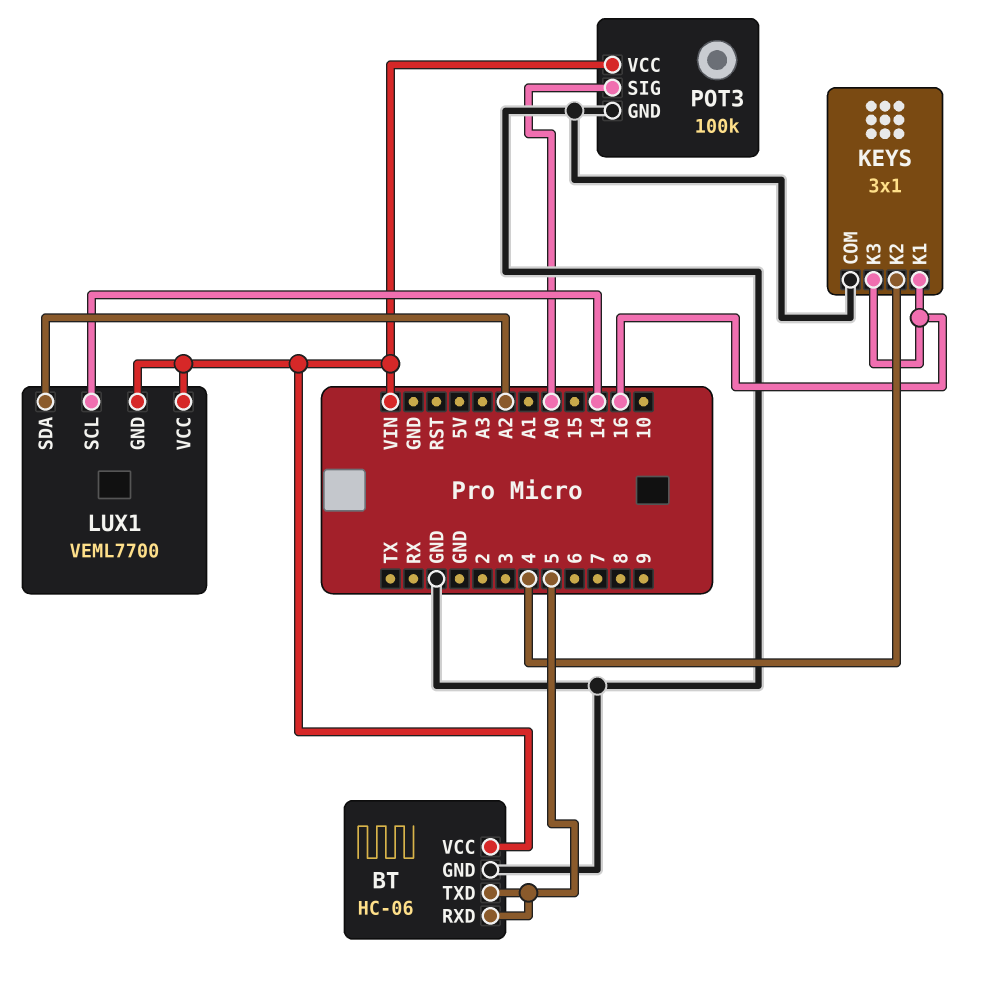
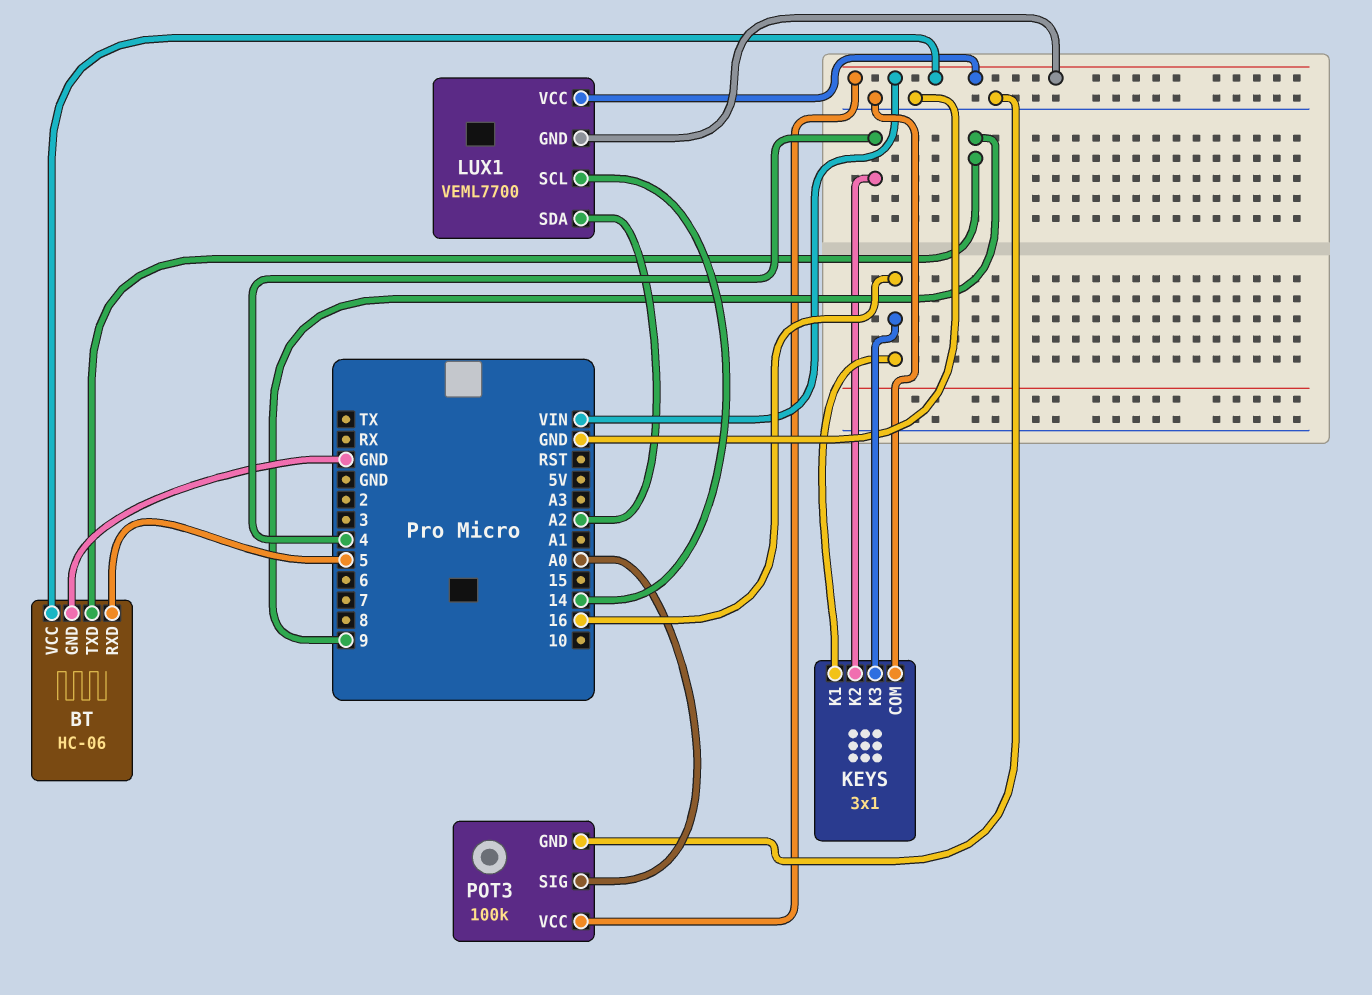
BT pin TXD: 5 -> 9

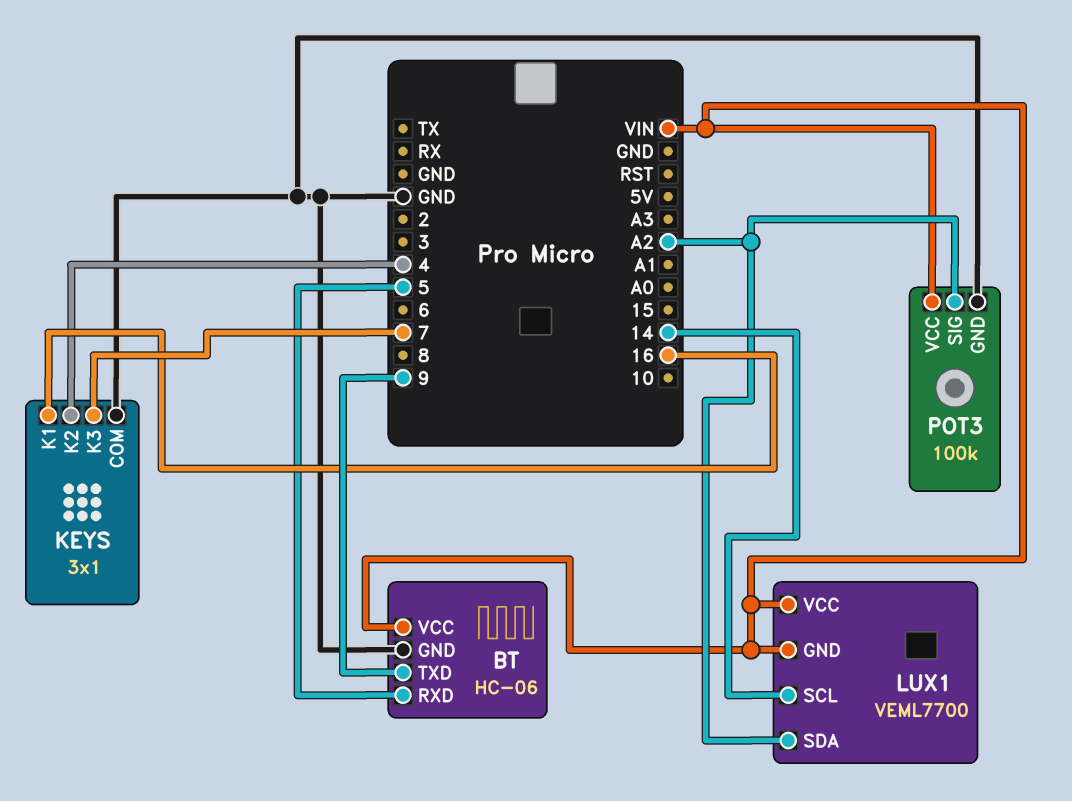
KEYS pin K3: 16 -> 7
POT3 pin SIG: A0 -> A2

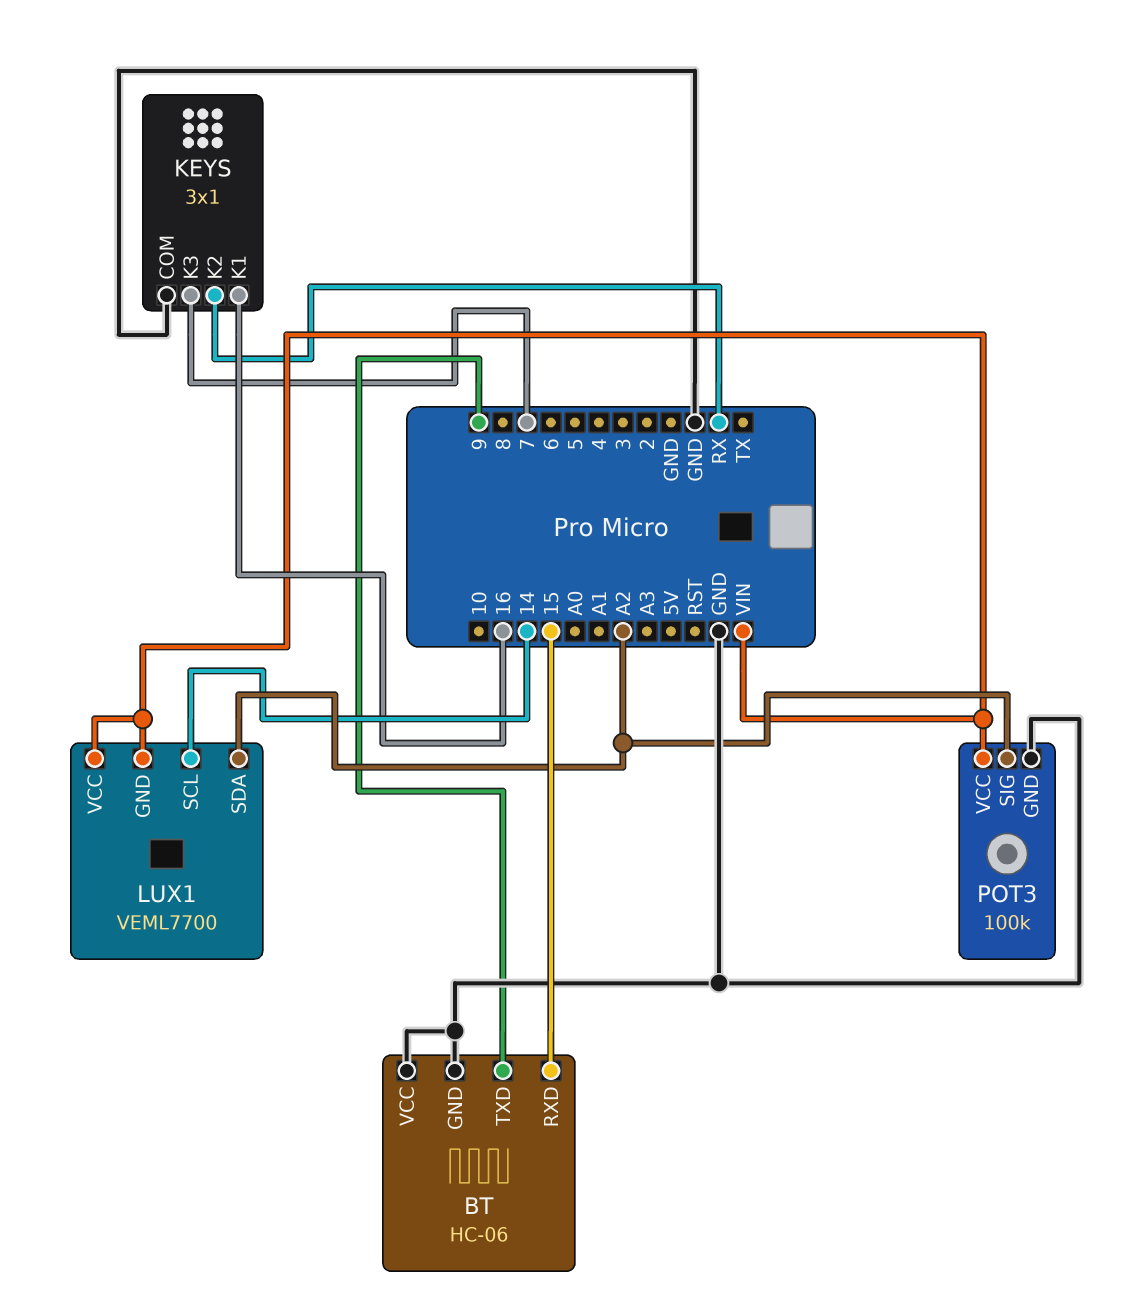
BT pin RXD: 5 -> 15
BT pin VCC: VIN -> GND
KEYS pin K2: 4 -> RX

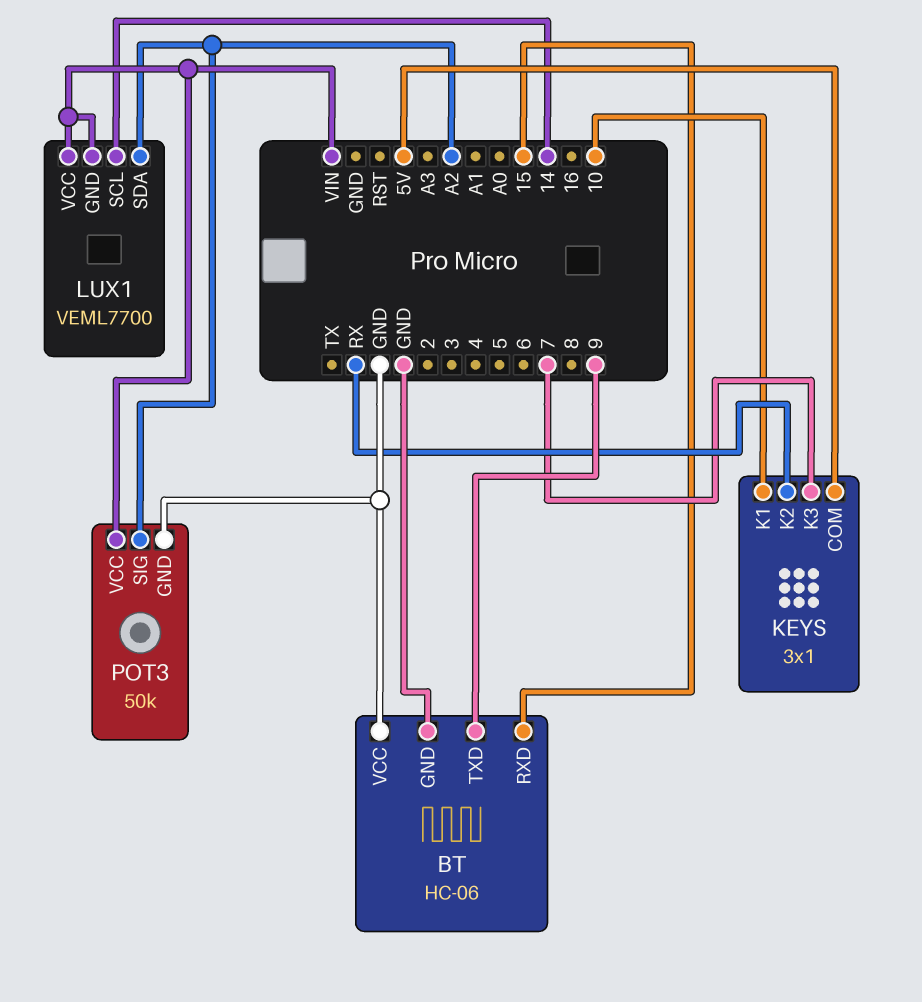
KEYS pin COM: GND -> 5V
KEYS pin K1: 16 -> 10
POT3: 100k -> 50k

